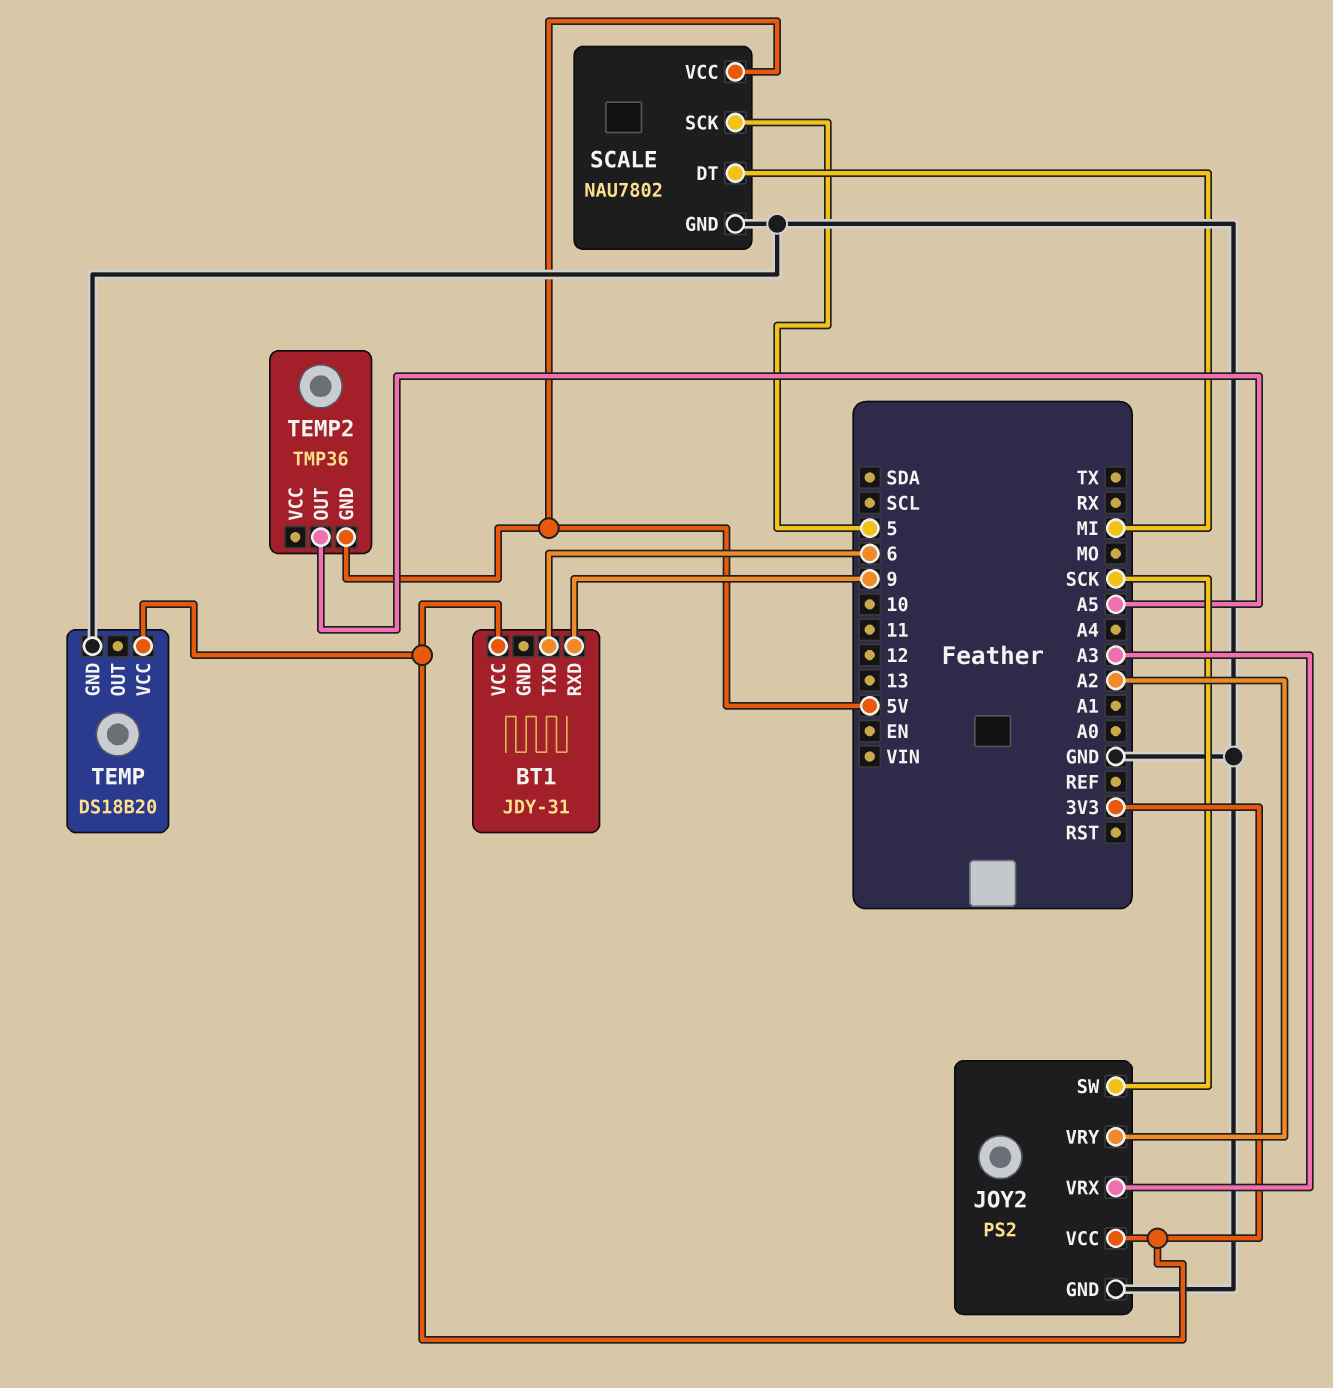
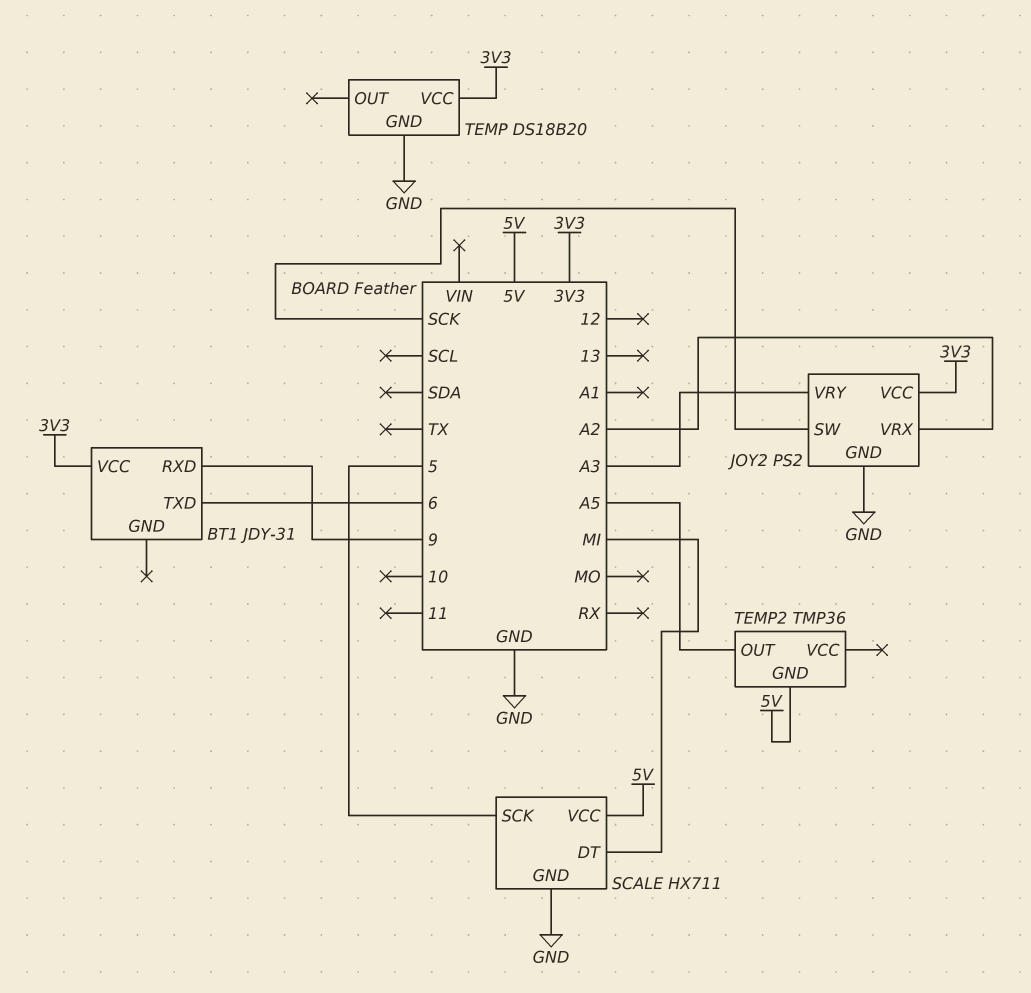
JOY2 pin VRX: A3 -> A2
JOY2 pin VRY: A2 -> A3
SCALE: NAU7802 -> HX711

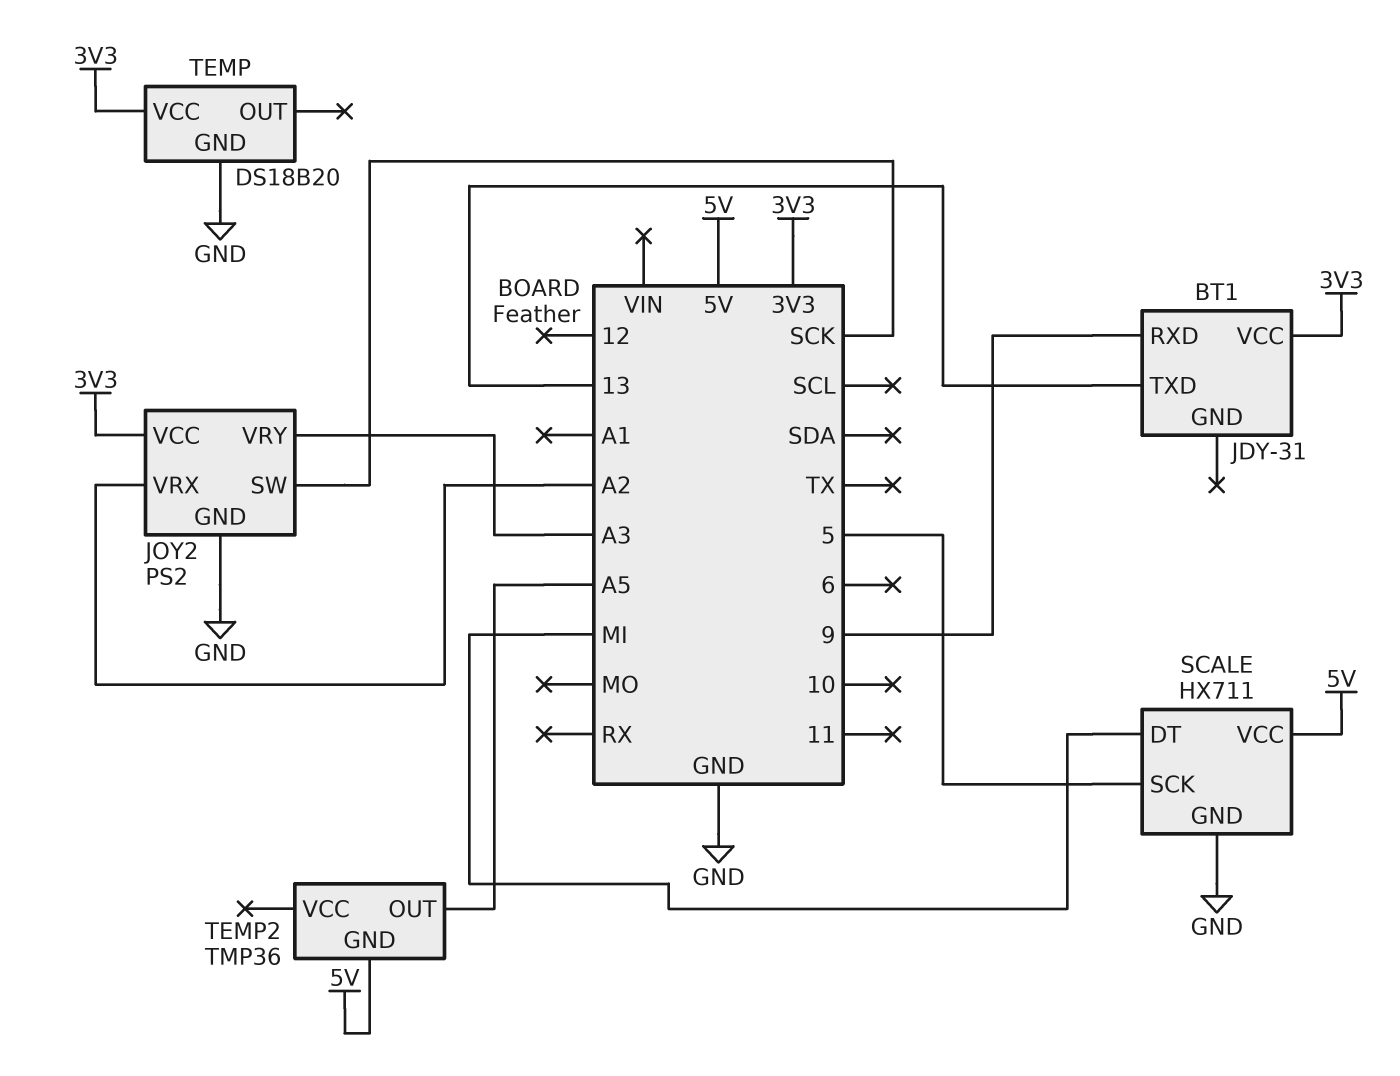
BT1 pin TXD: 6 -> 13

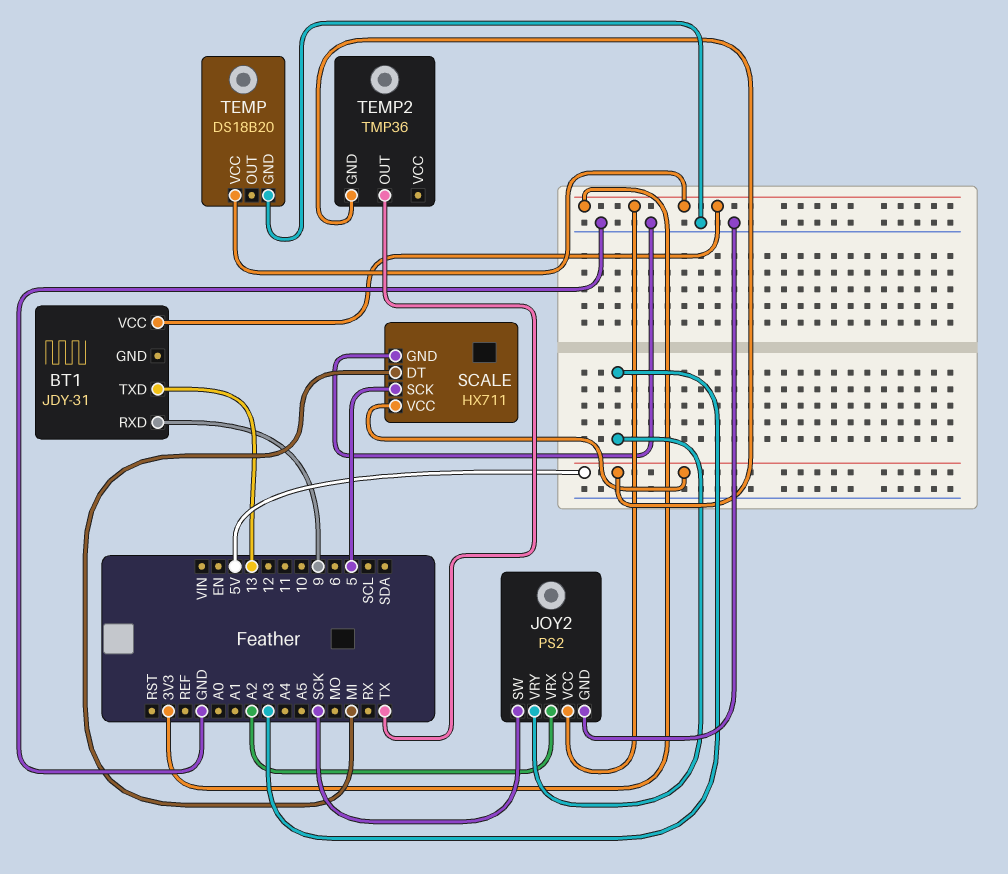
TEMP2 pin OUT: A5 -> TX

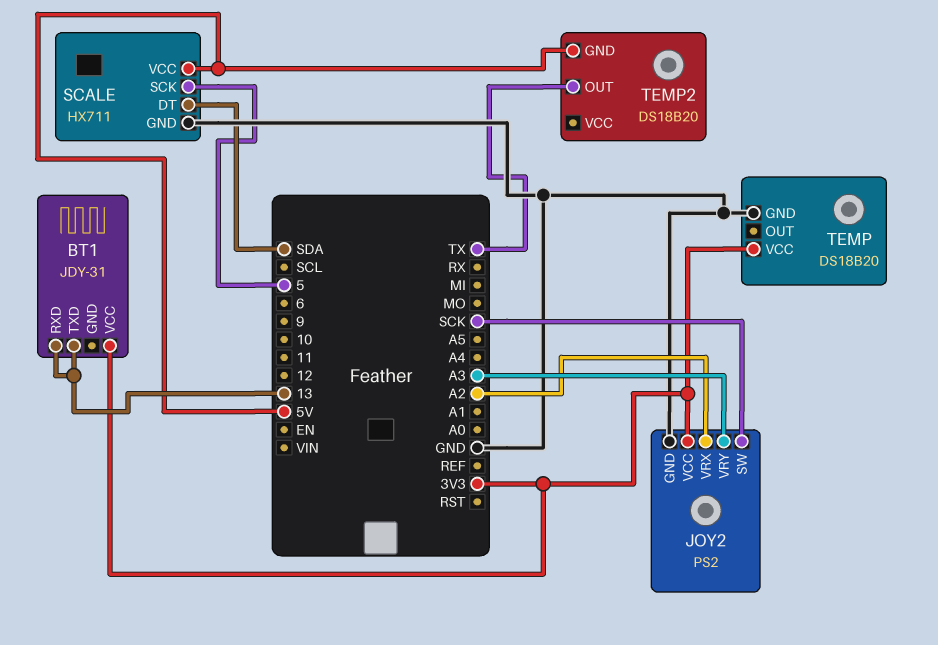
BT1 pin RXD: 9 -> 13
SCALE pin DT: MI -> SDA
TEMP2: TMP36 -> DS18B20

